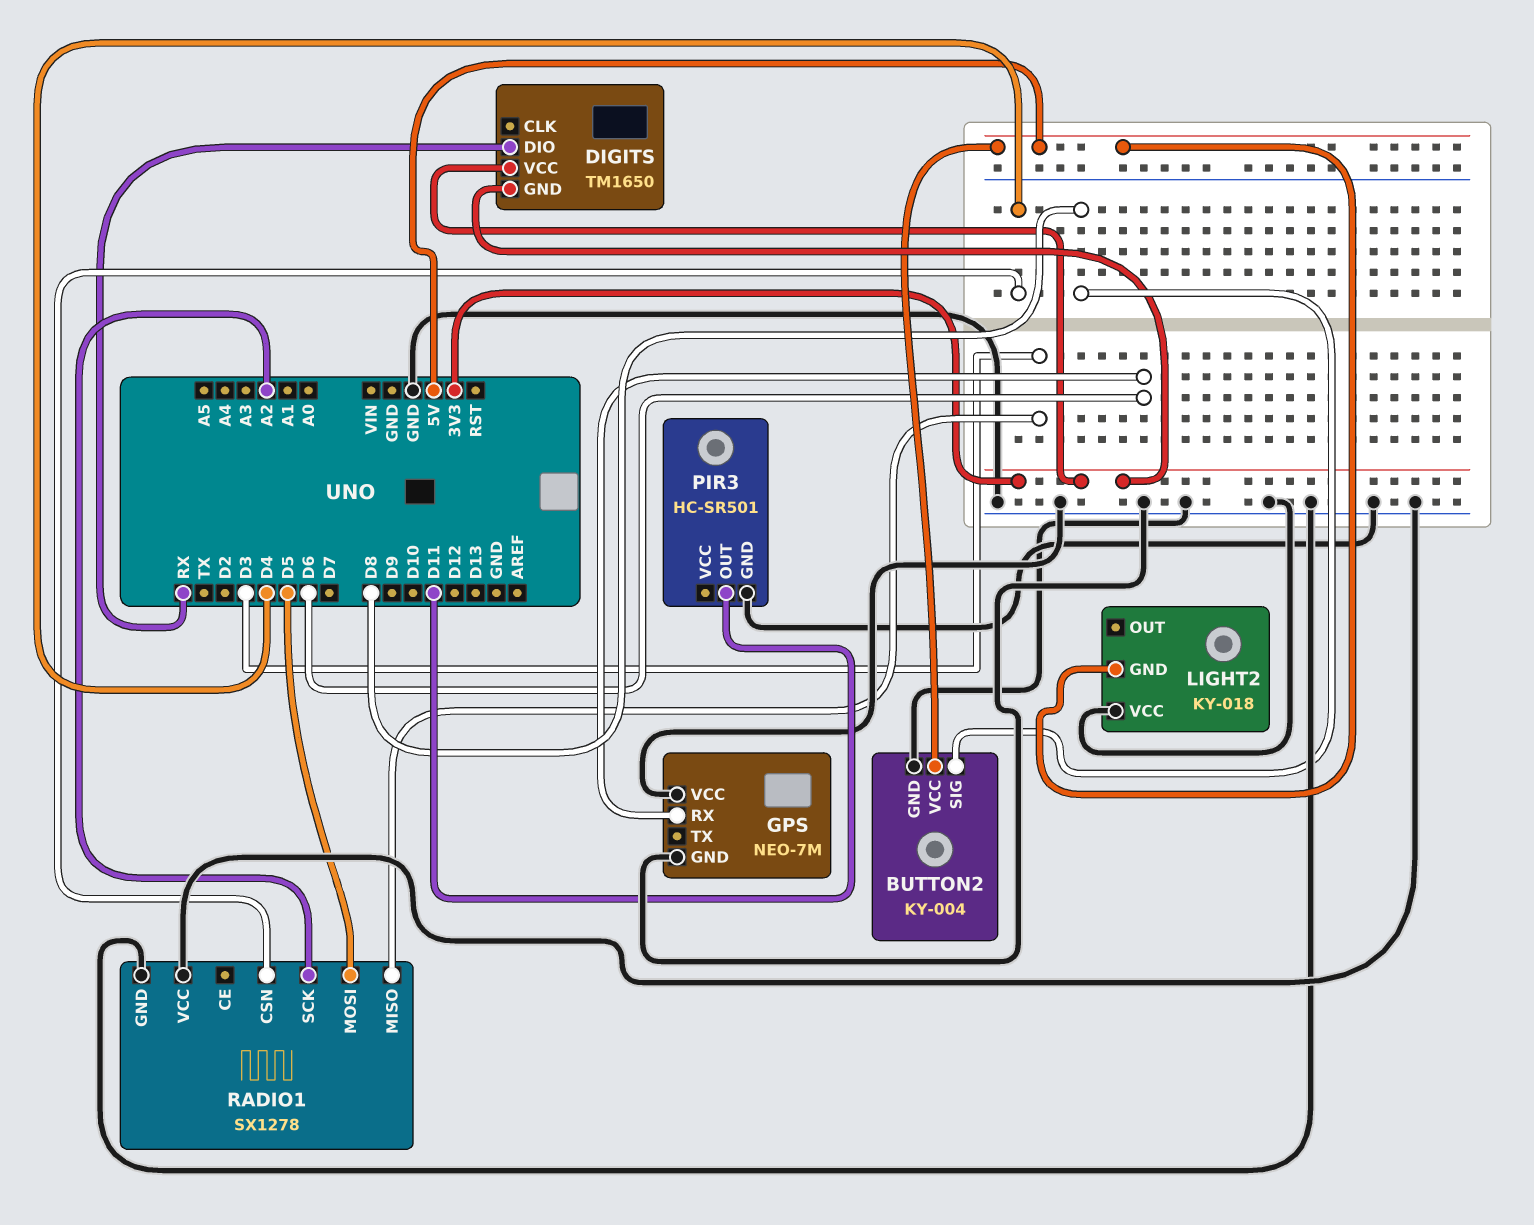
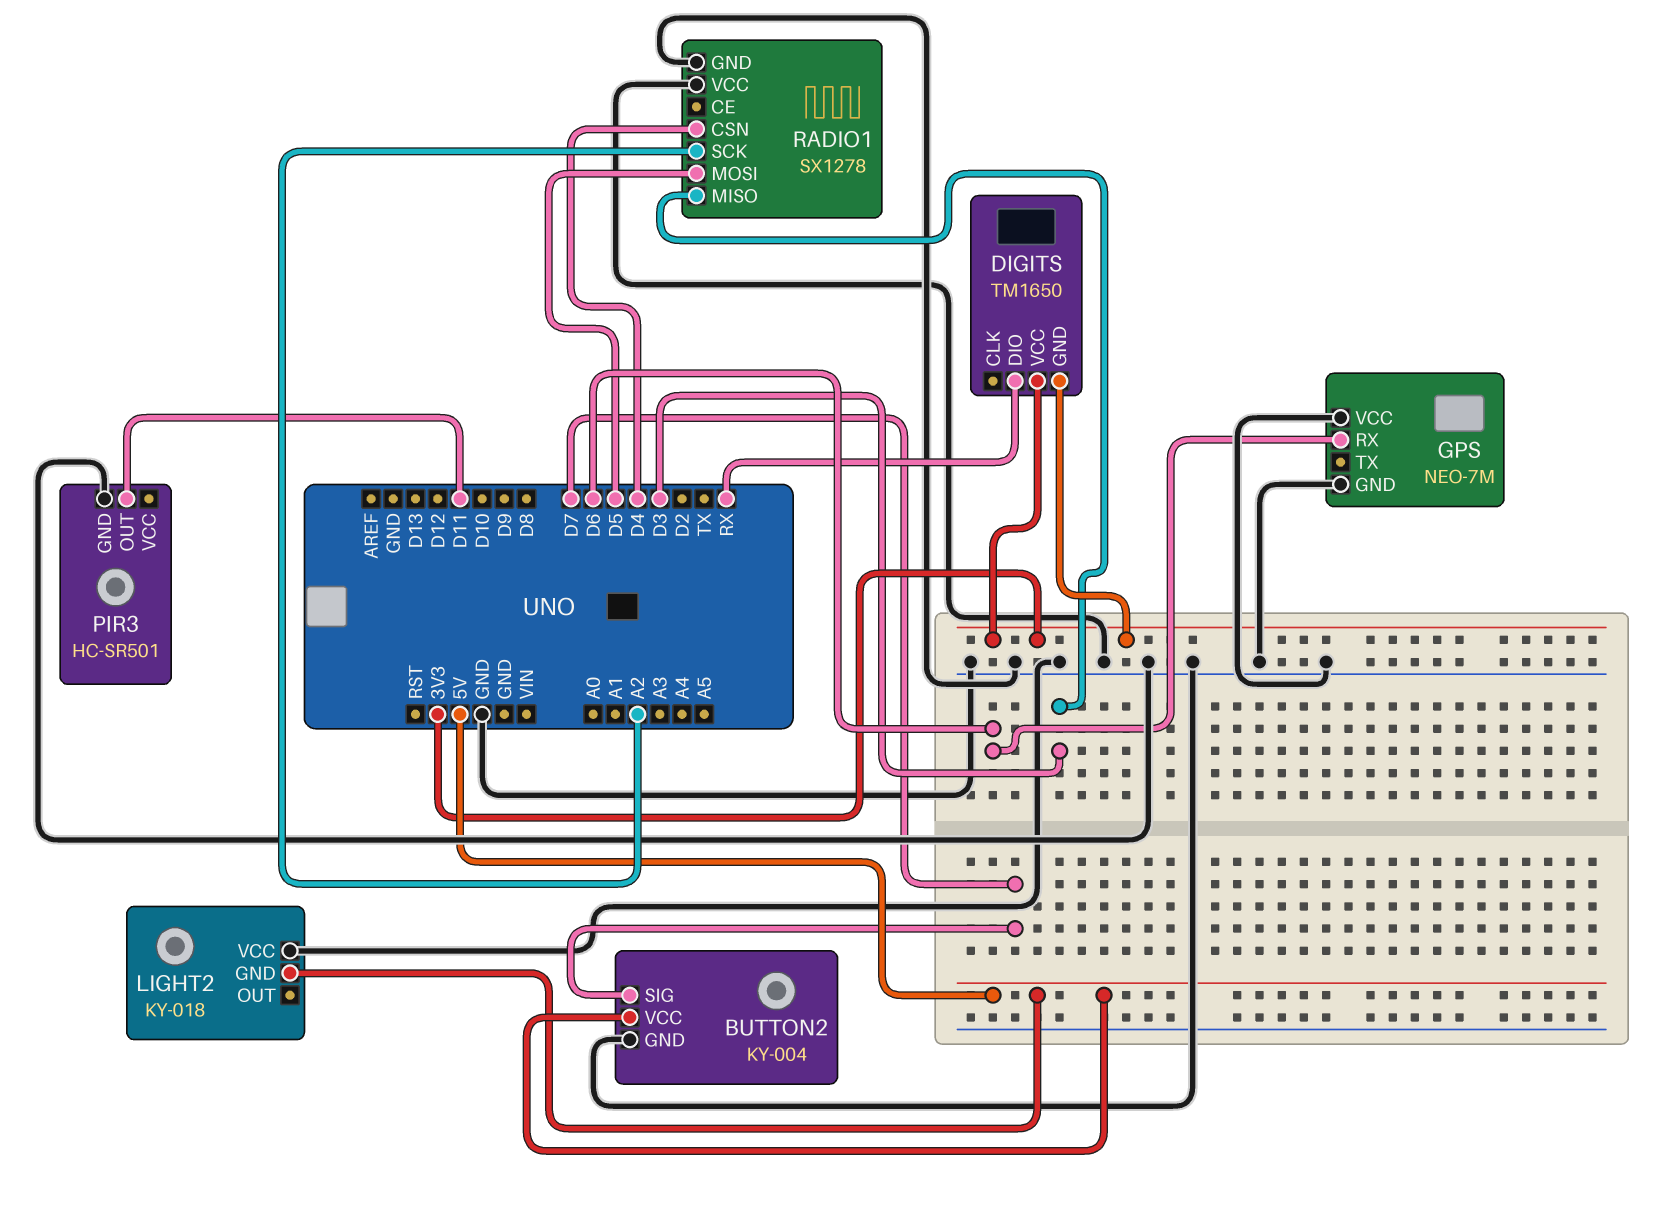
BUTTON2 pin SIG: D8 -> D7

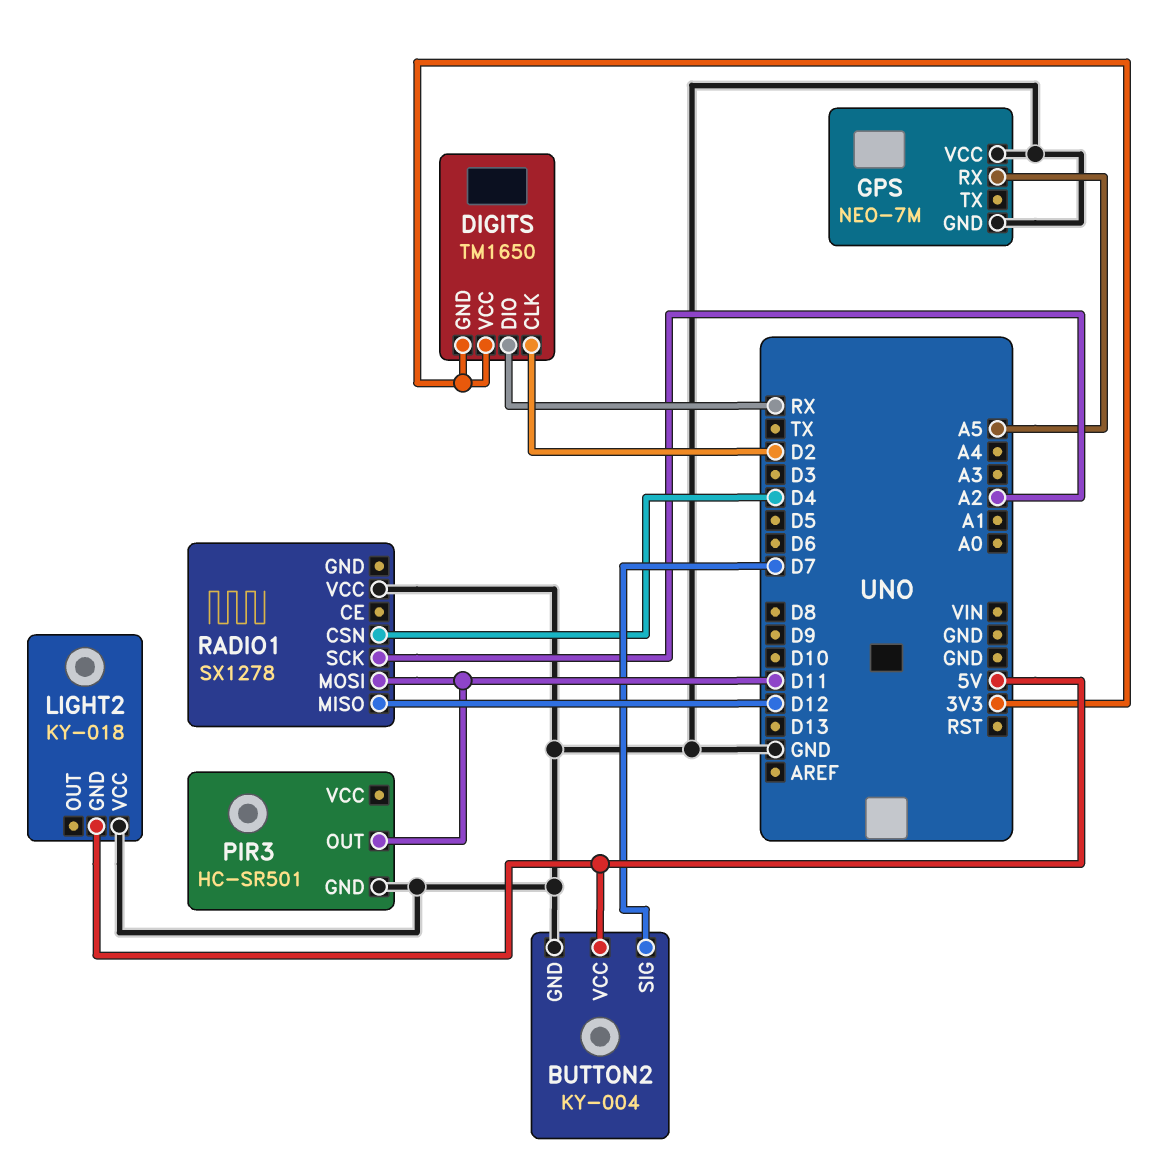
DIGITS pin CLK: none -> D2
GPS pin RX: D6 -> A5
RADIO1 pin GND: GND -> none
RADIO1 pin MISO: D3 -> D12
RADIO1 pin MOSI: D5 -> D11

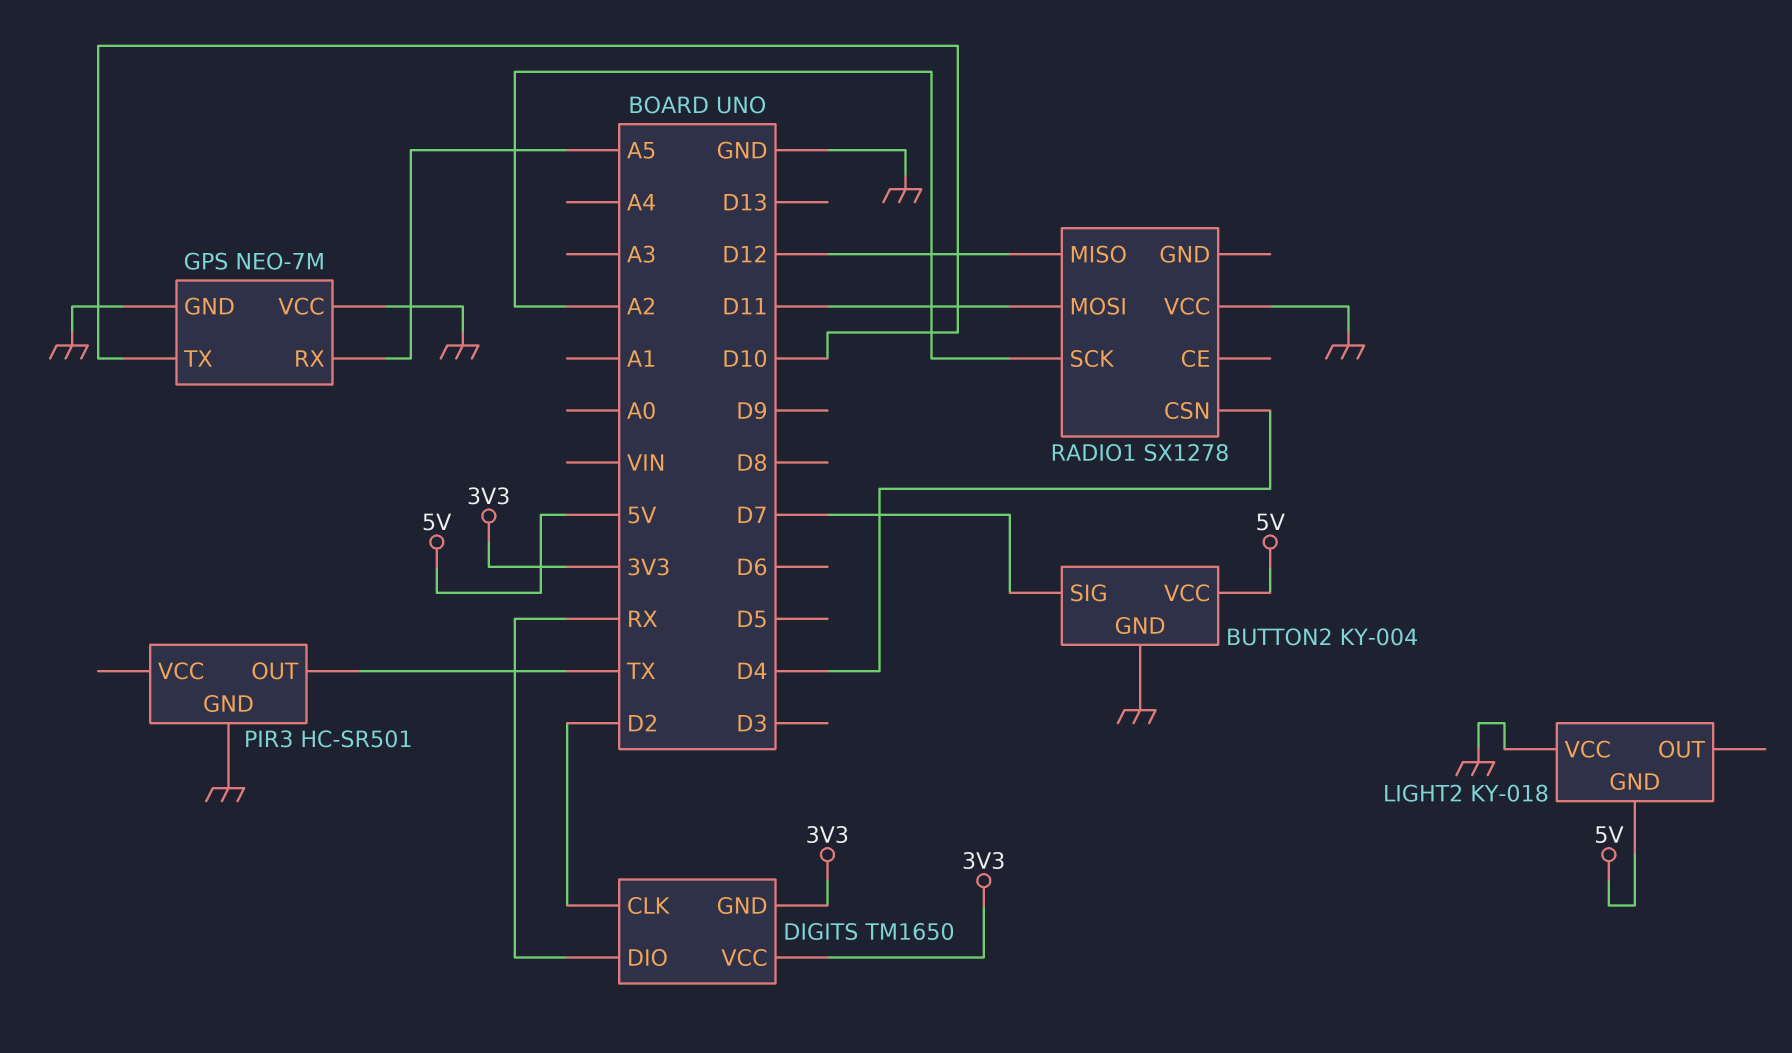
GPS pin TX: none -> D10
PIR3 pin OUT: D11 -> TX

